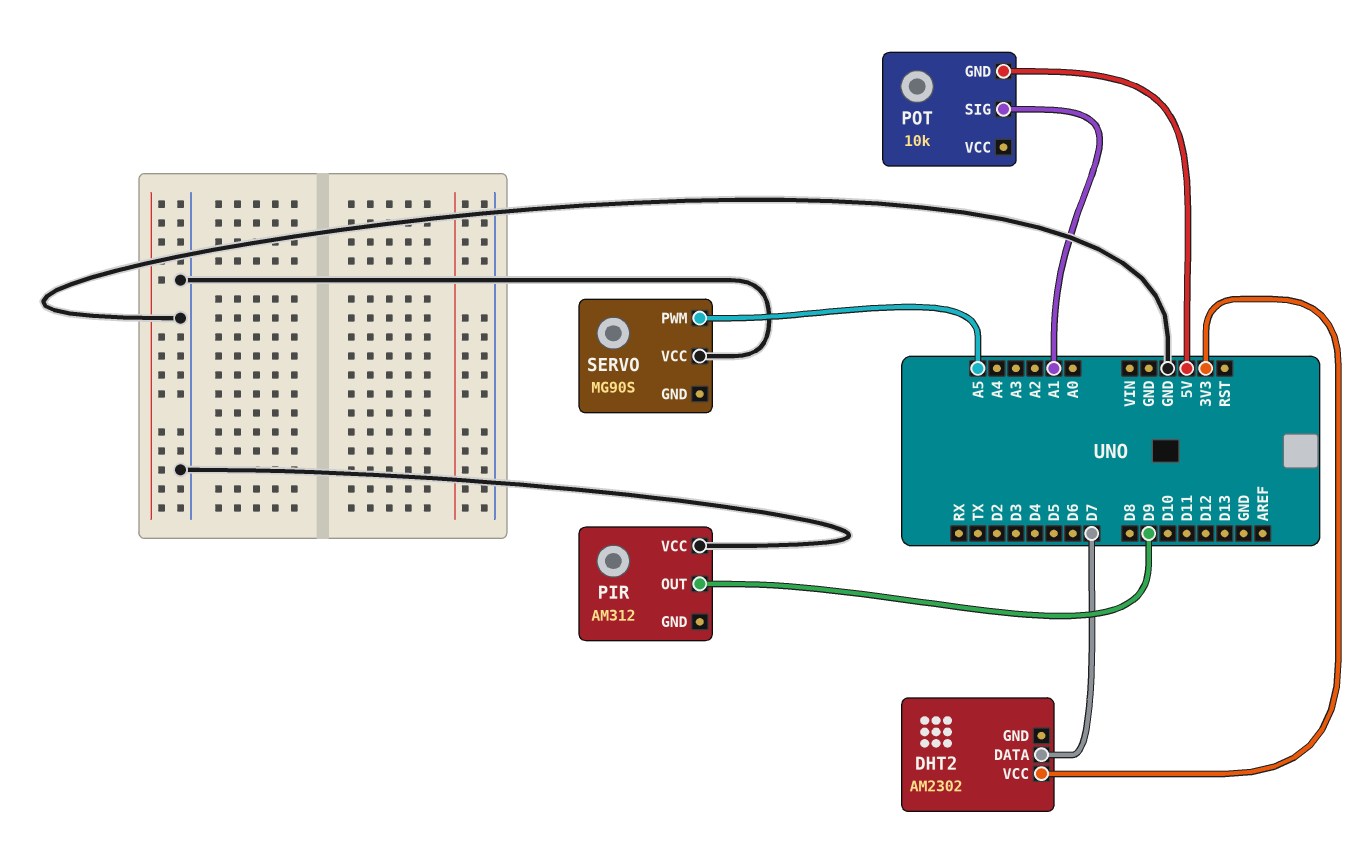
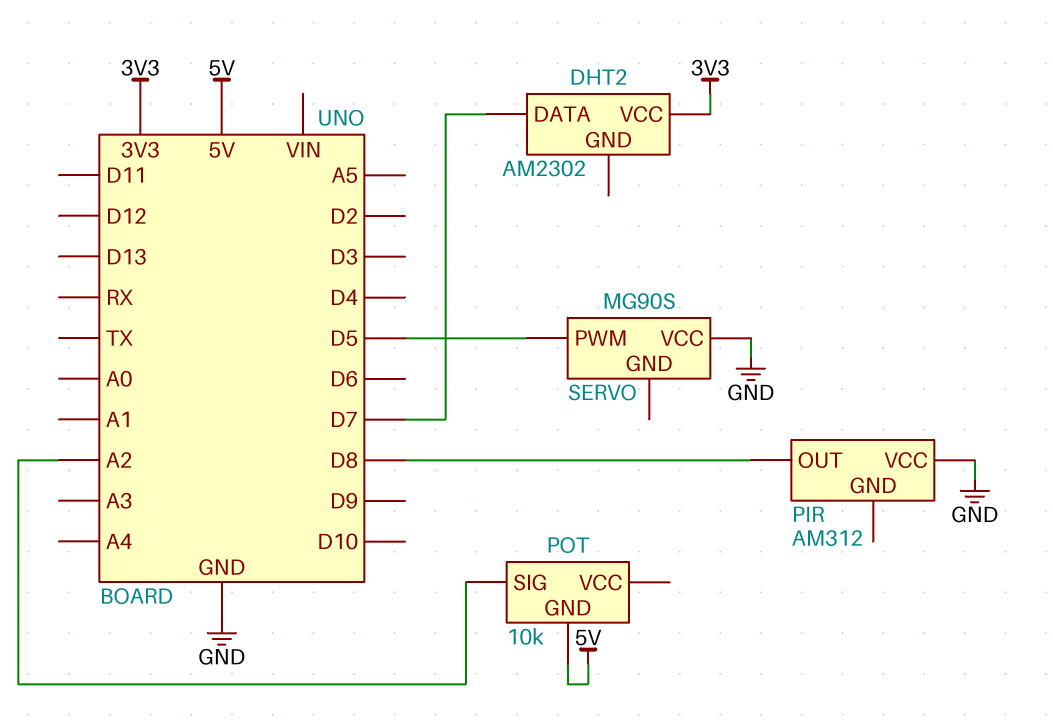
PIR pin OUT: D9 -> D8
POT pin SIG: A1 -> A2
SERVO pin PWM: A5 -> D5

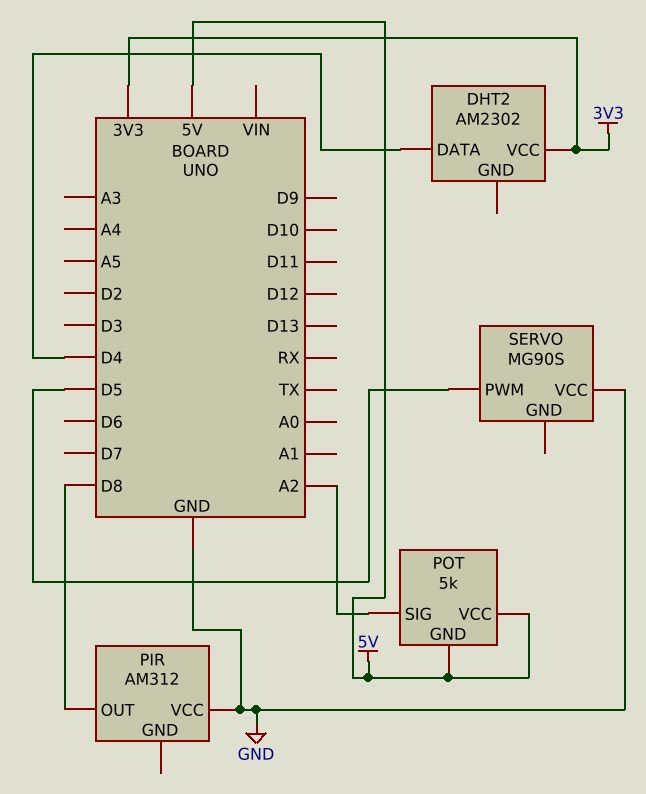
DHT2 pin DATA: D7 -> D4
POT: 10k -> 5k
POT pin VCC: none -> 5V

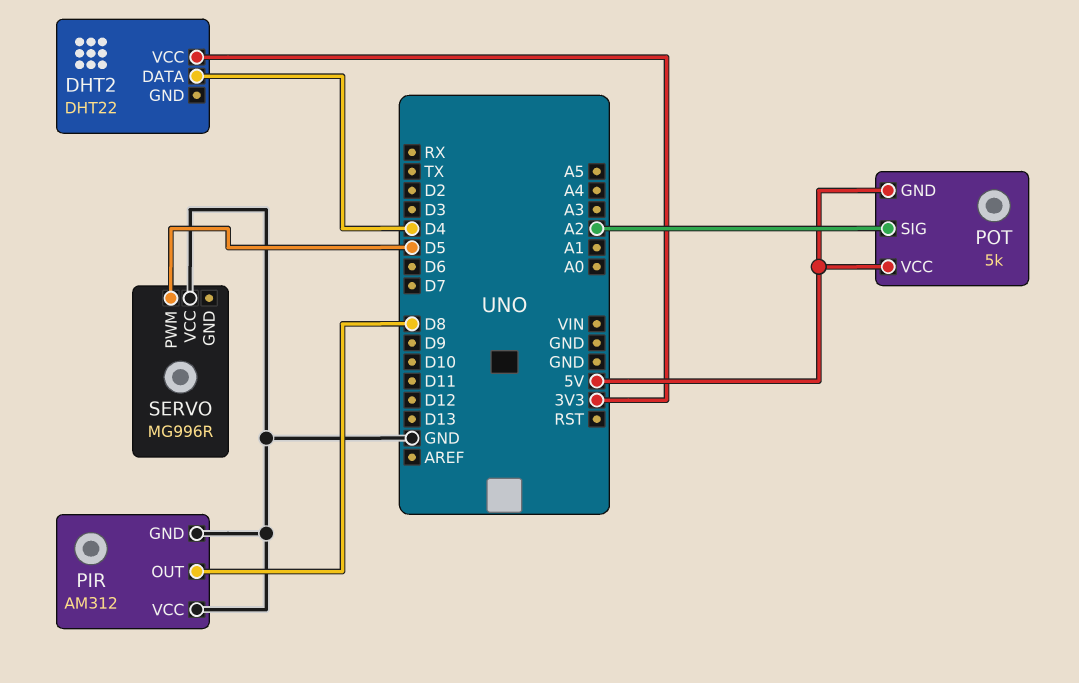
DHT2: AM2302 -> DHT22
PIR pin GND: none -> GND
SERVO: MG90S -> MG996R

